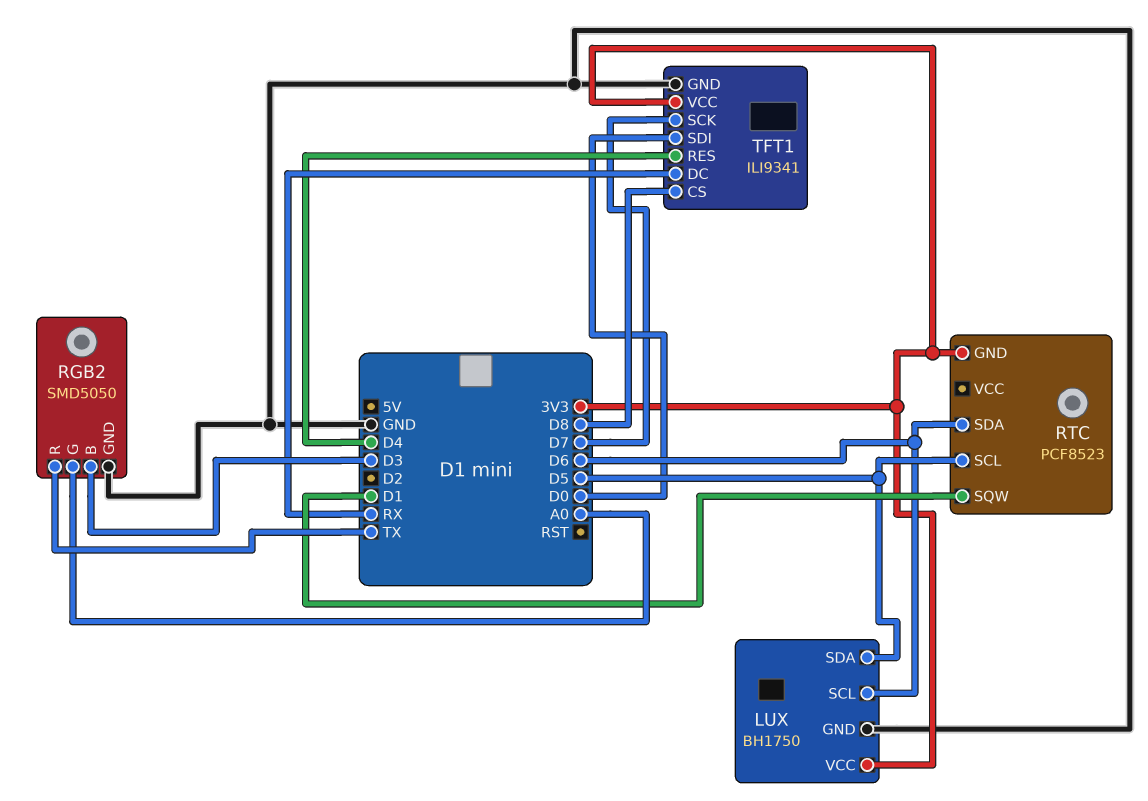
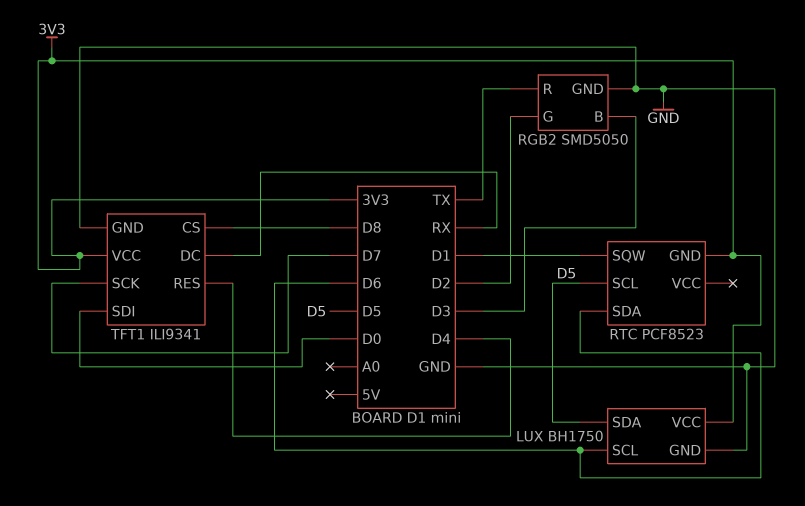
RGB2 pin G: A0 -> D2

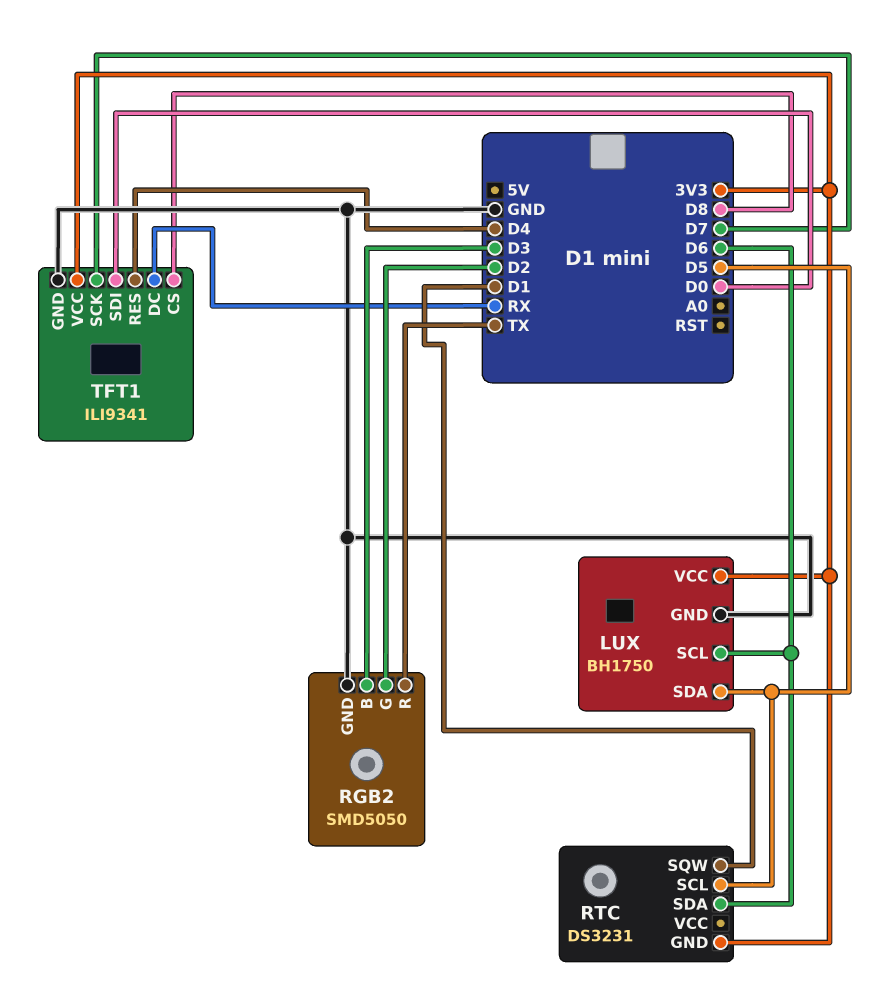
RTC: PCF8523 -> DS3231

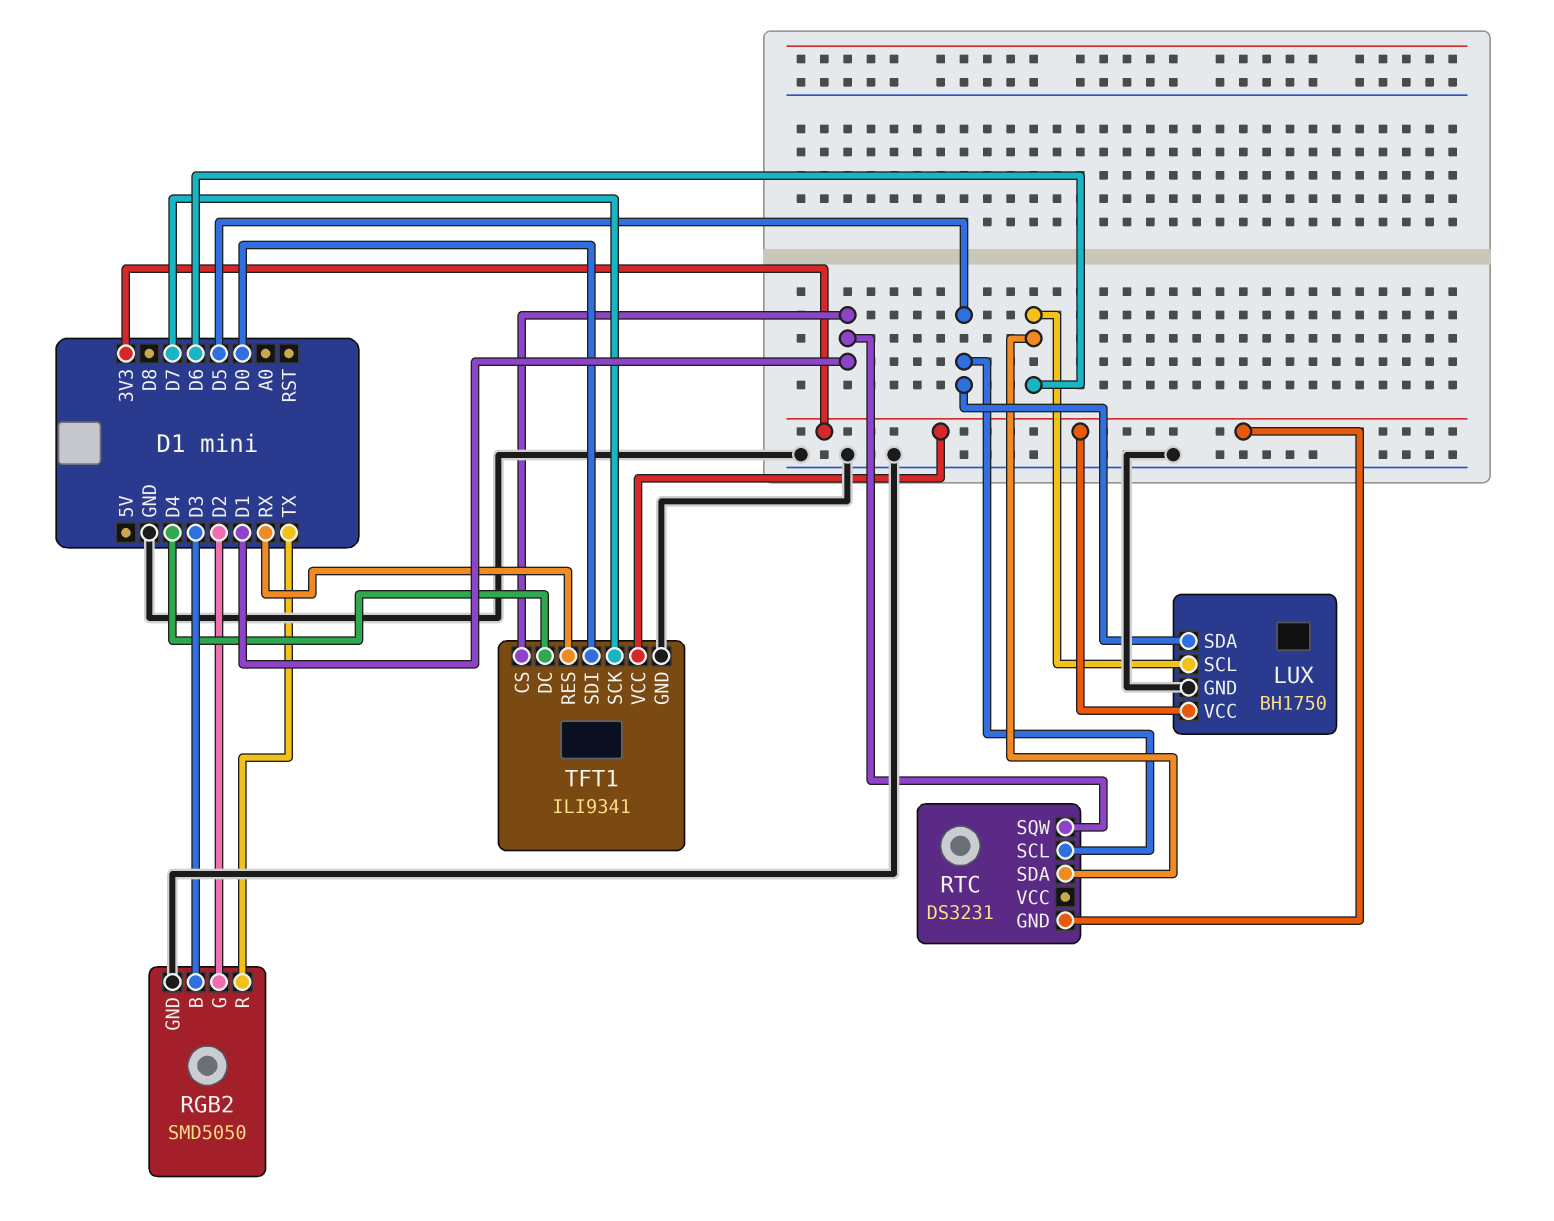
TFT1 pin CS: D8 -> D1
TFT1 pin DC: RX -> D4
TFT1 pin RES: D4 -> RX

